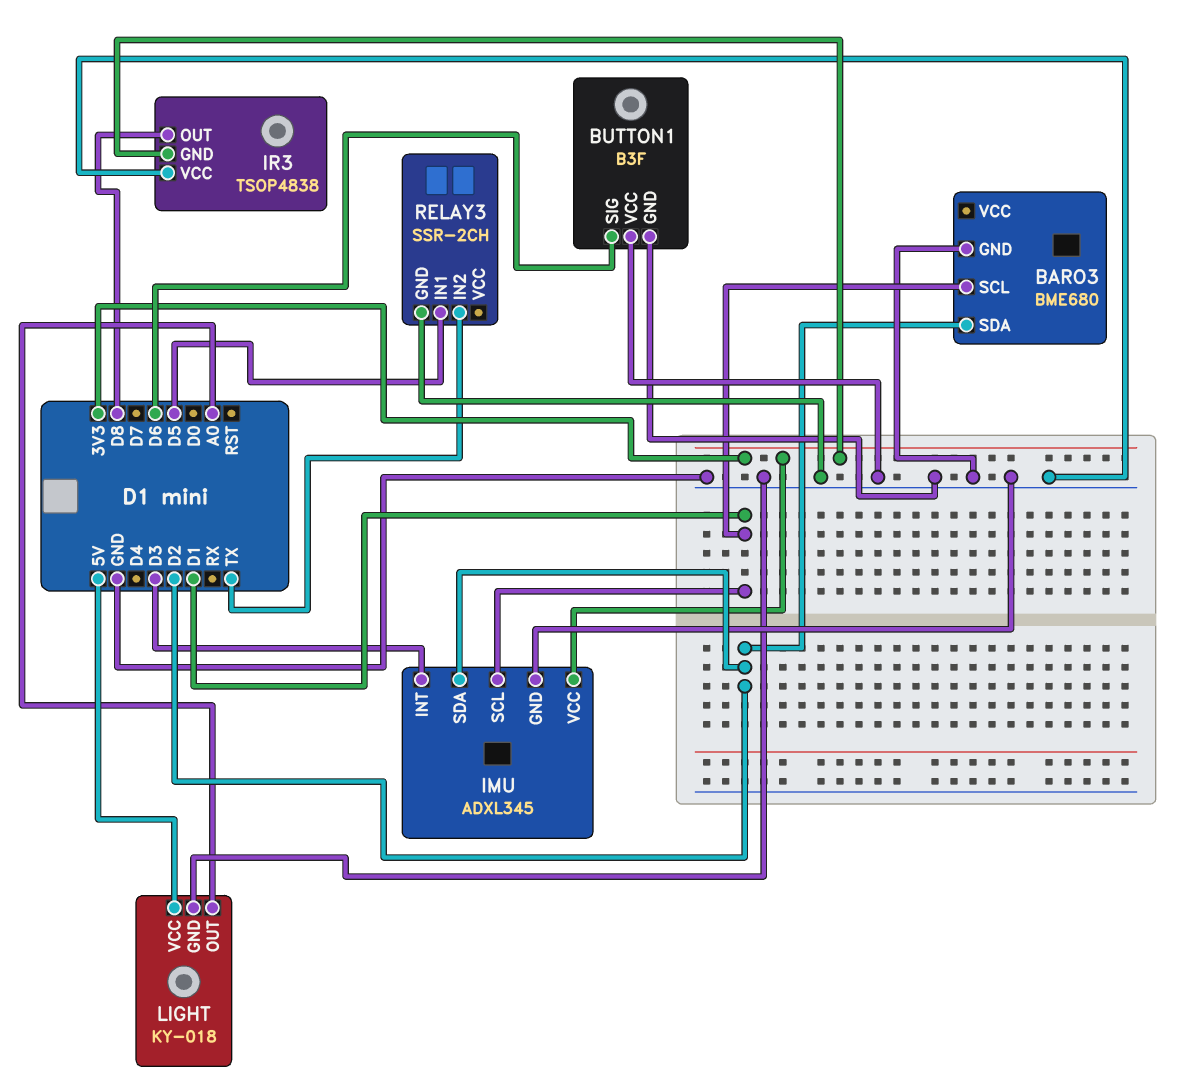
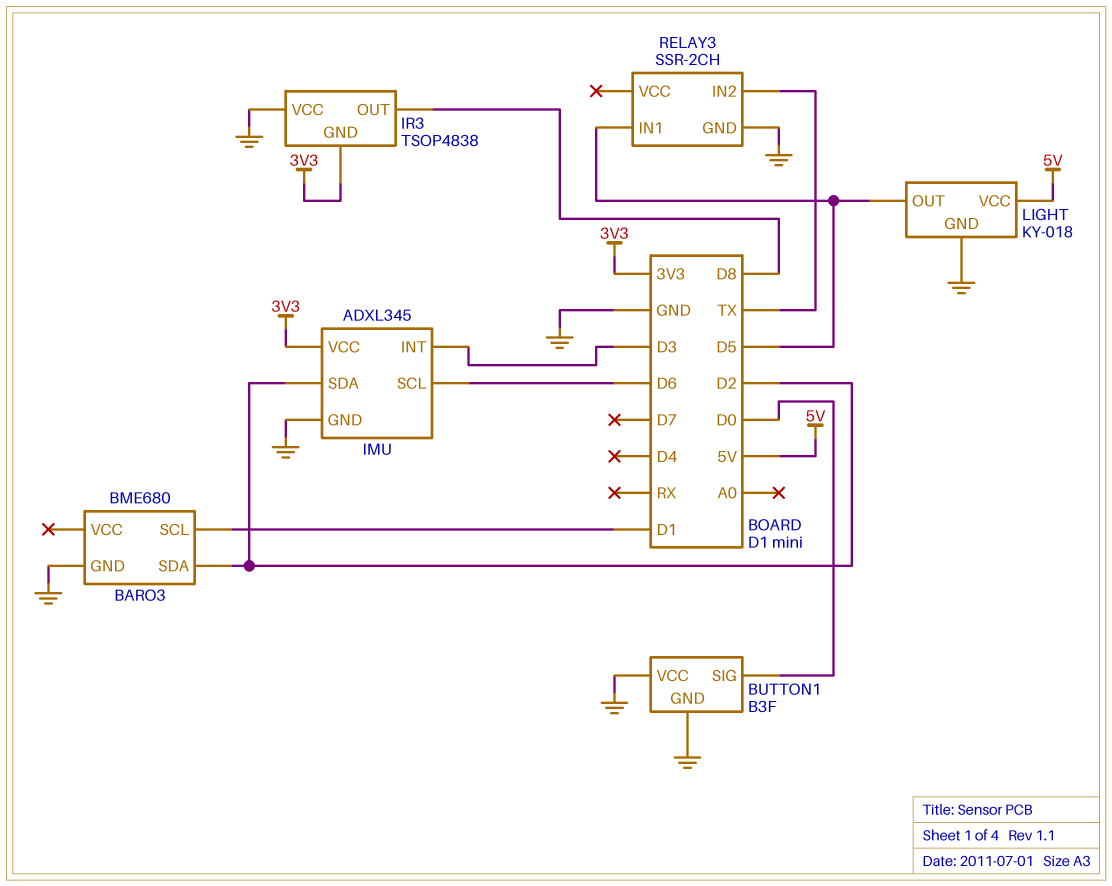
BUTTON1 pin SIG: D6 -> D0
IMU pin SCL: D1 -> D6
LIGHT pin OUT: A0 -> D5

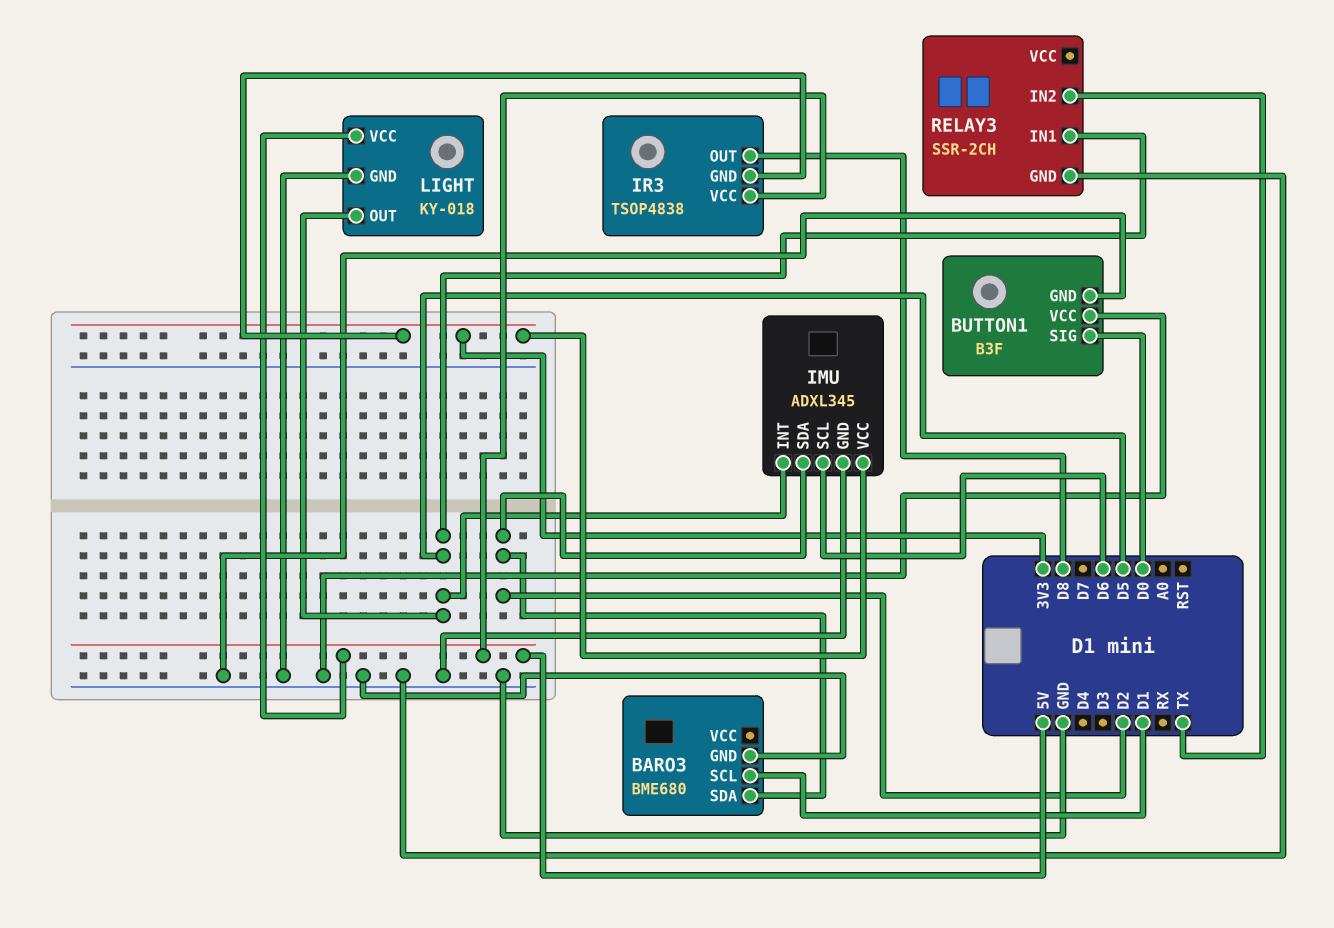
IMU pin INT: D3 -> D5
IR3 pin VCC: GND -> 5V

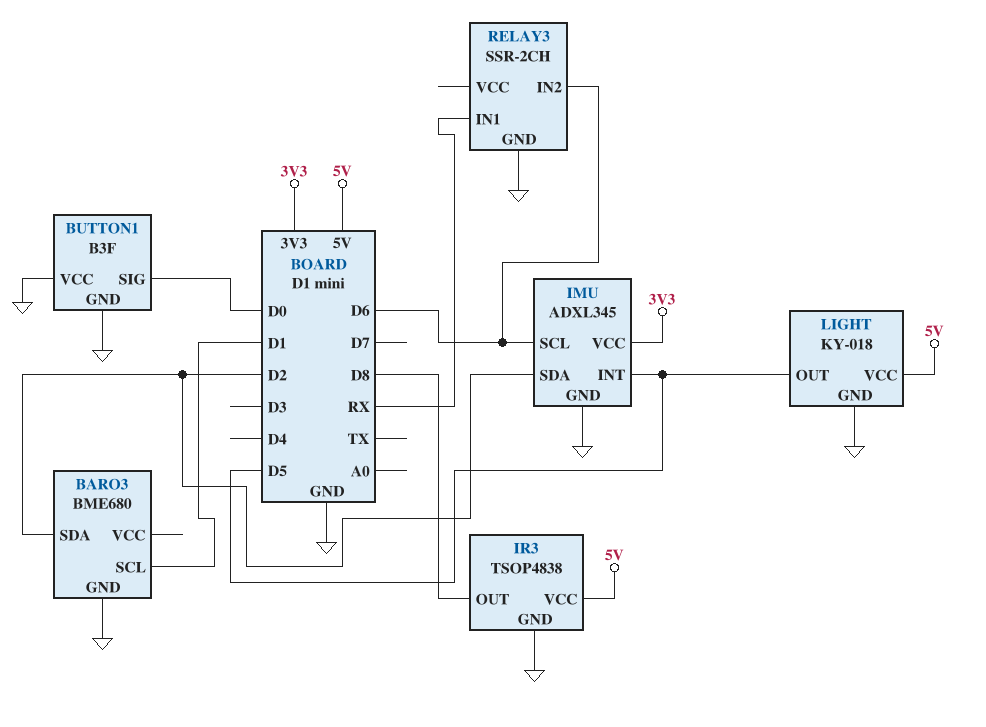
IR3 pin GND: 3V3 -> GND
RELAY3 pin IN1: D5 -> RX
RELAY3 pin IN2: TX -> D6

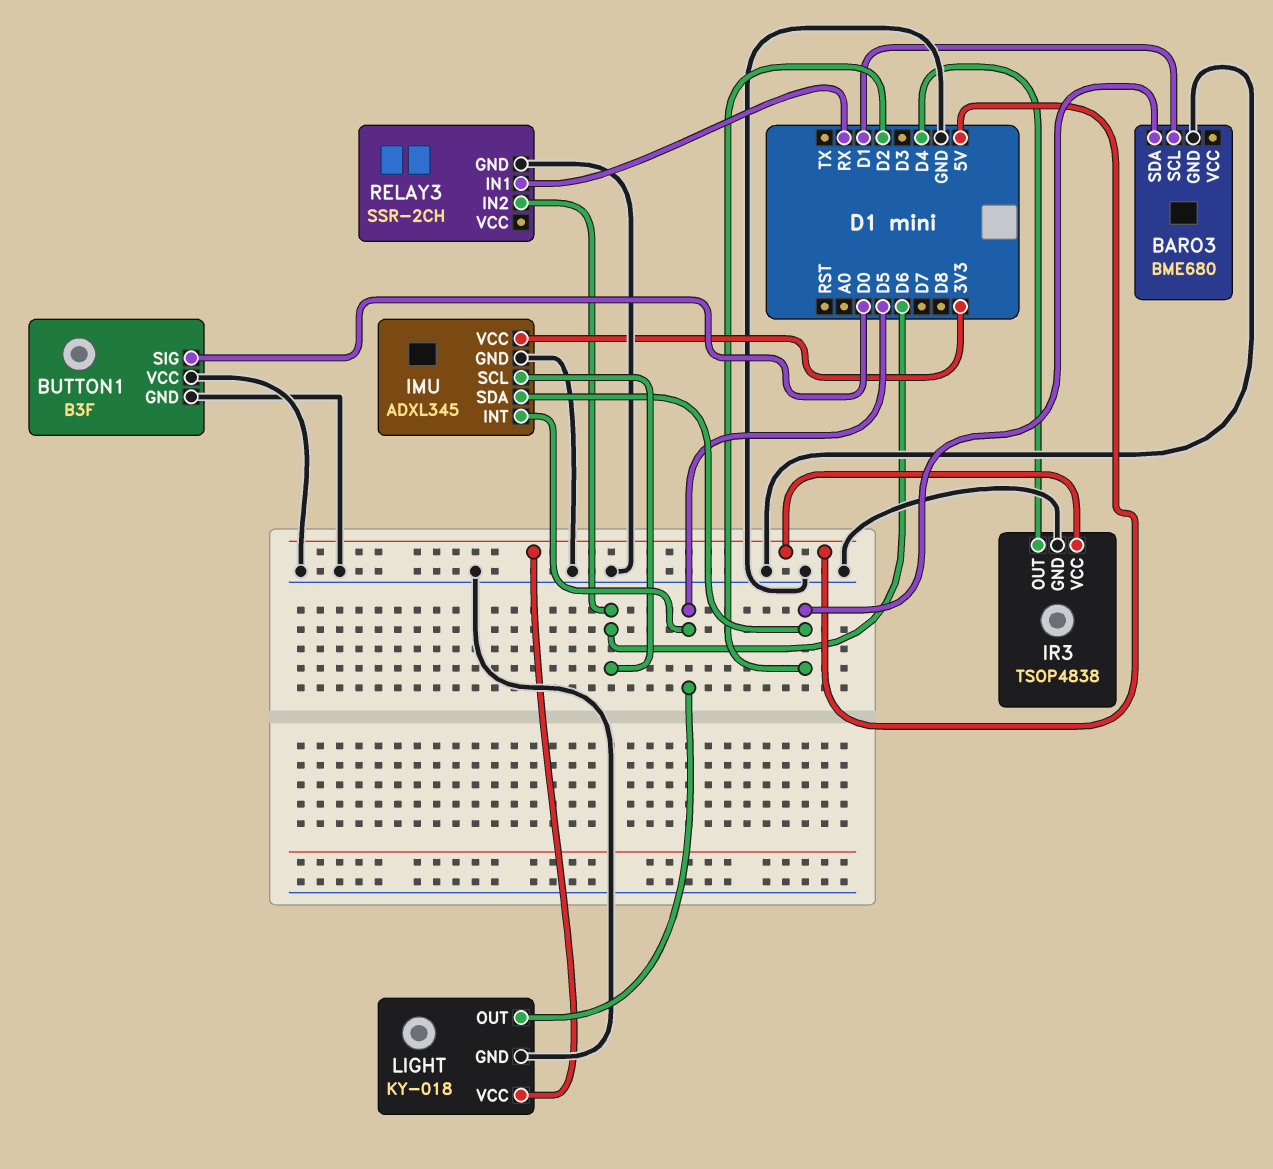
IR3 pin OUT: D8 -> D4

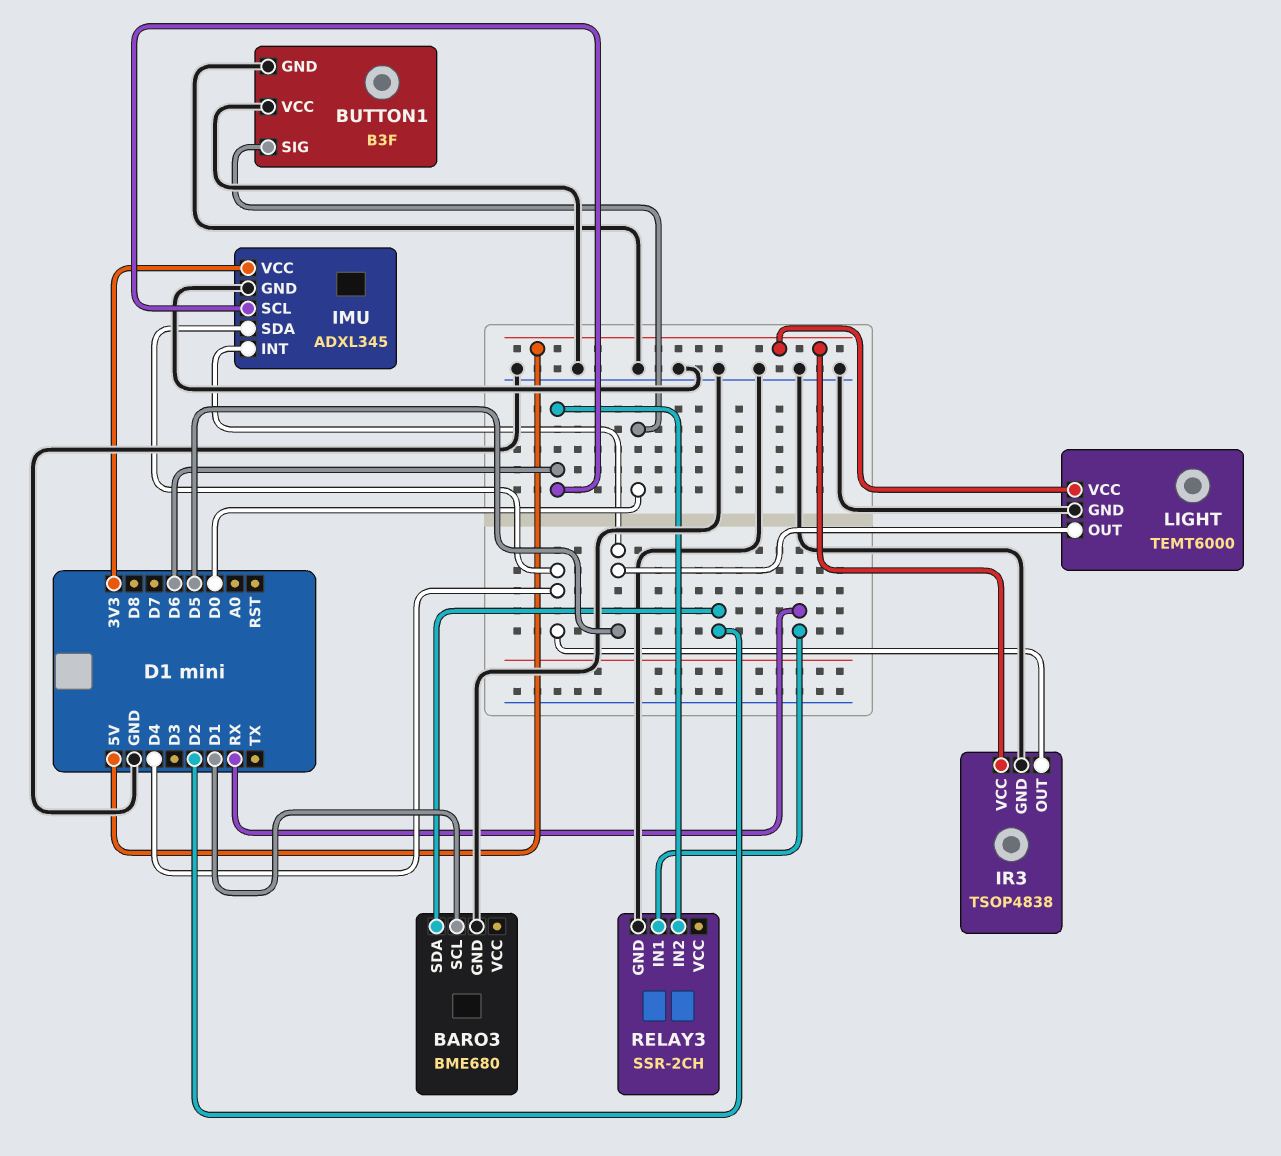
IMU pin SDA: D2 -> D4
LIGHT: KY-018 -> TEMT6000

